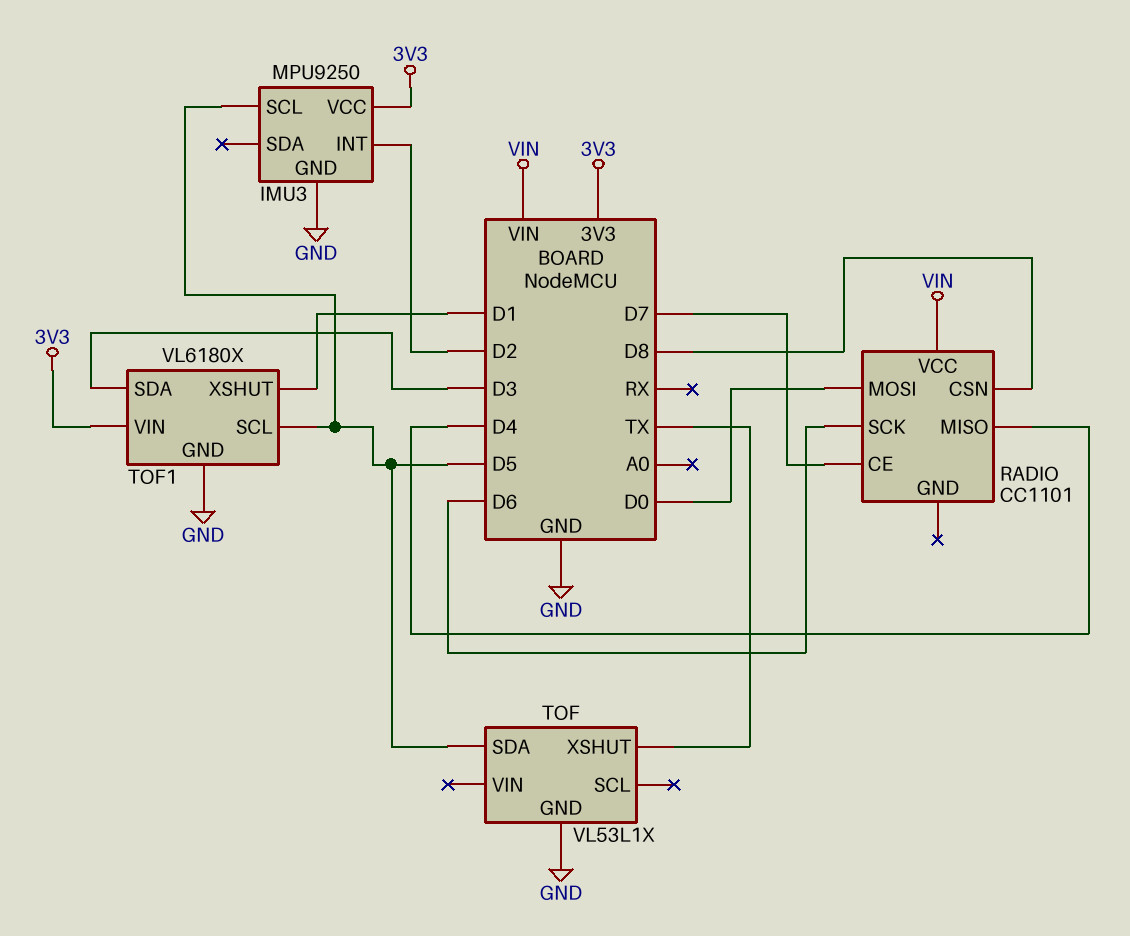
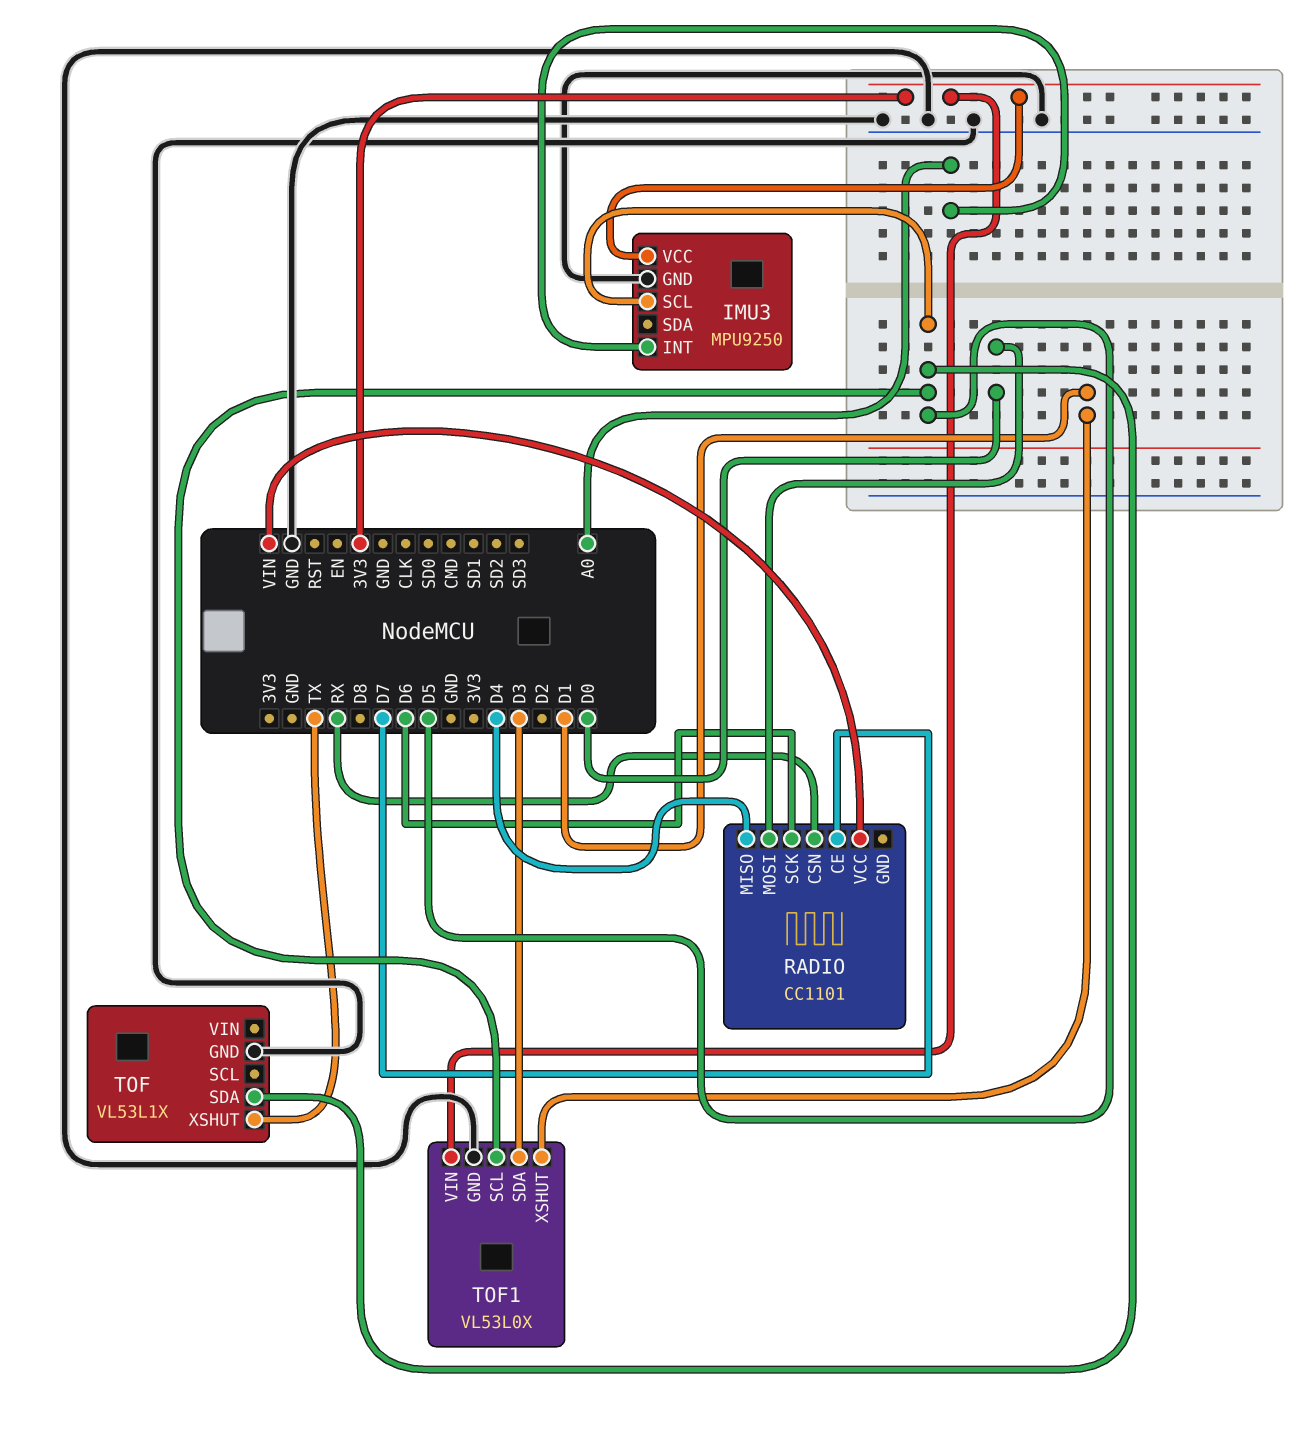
IMU3 pin INT: D2 -> A0
RADIO pin CSN: D8 -> RX
TOF1: VL6180X -> VL53L0X

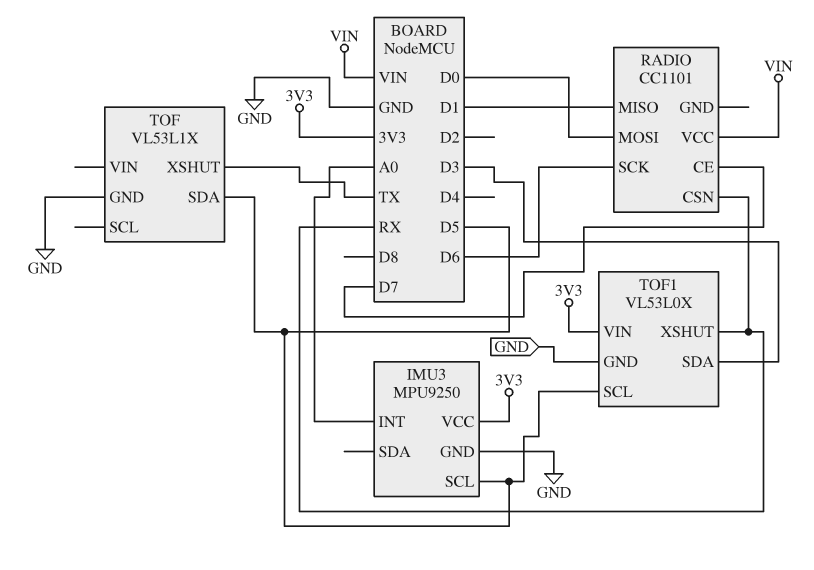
RADIO pin MISO: D4 -> D1
TOF1 pin XSHUT: D1 -> RX

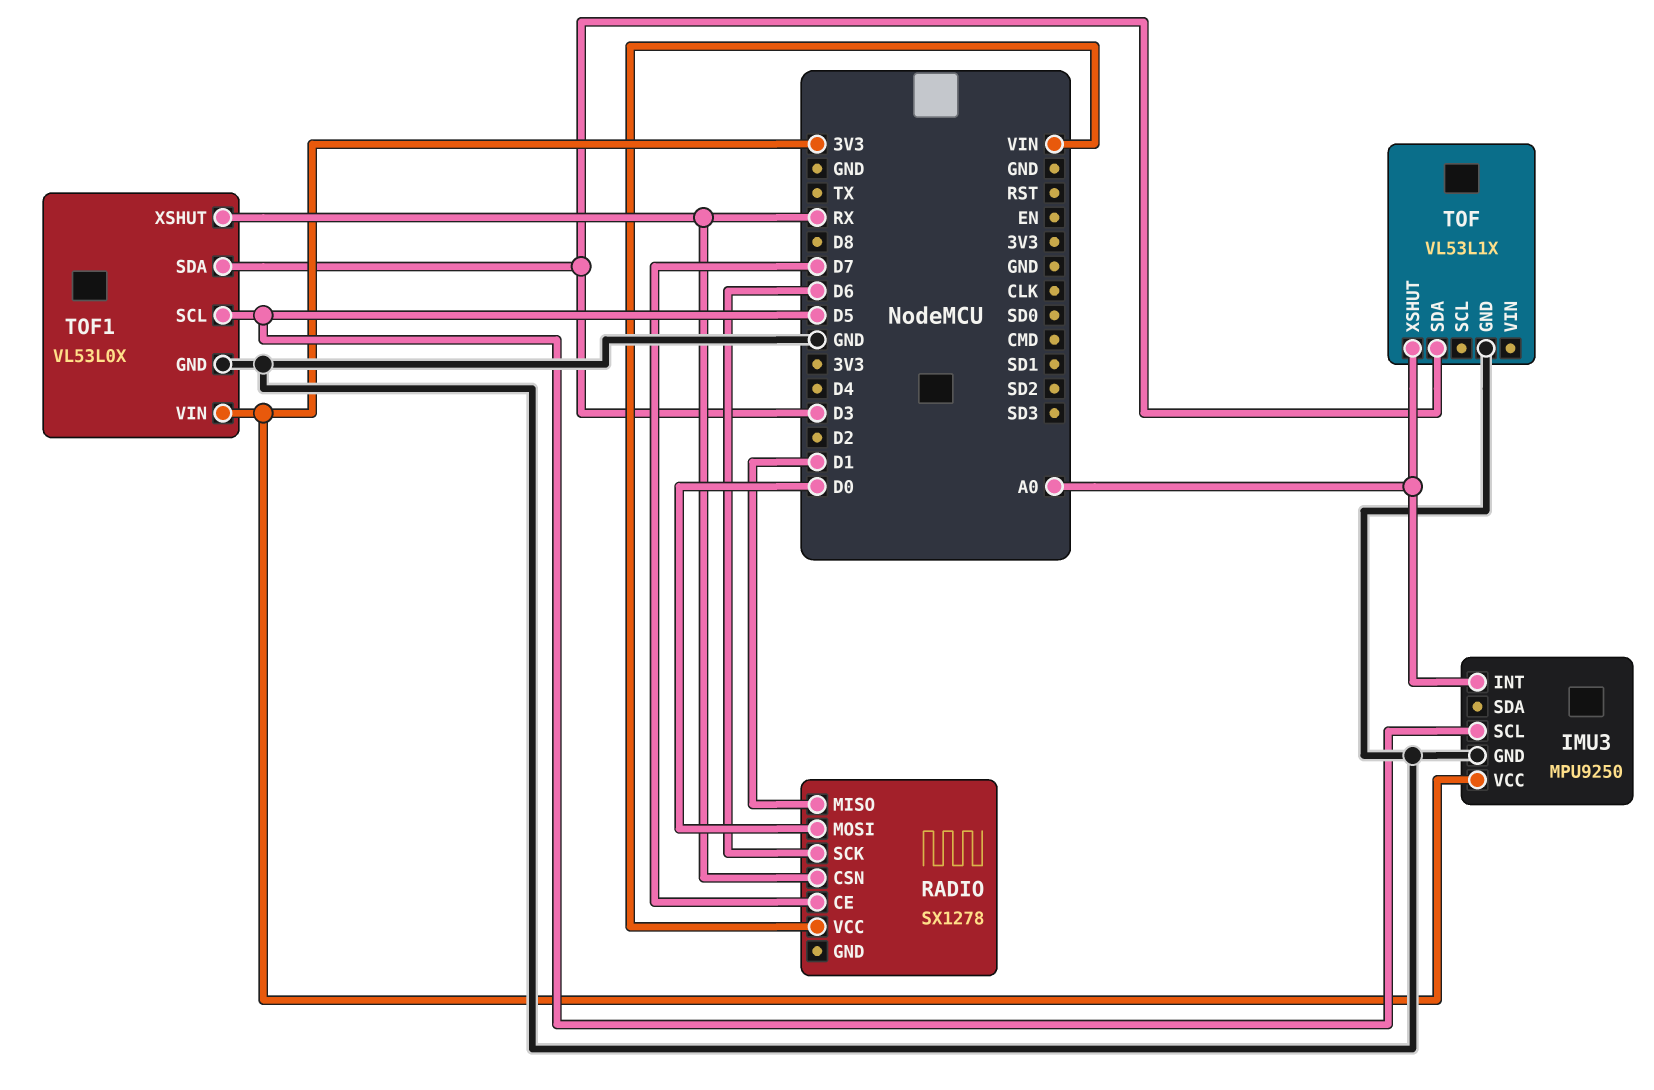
RADIO: CC1101 -> SX1278
TOF pin SDA: D5 -> D3
TOF pin XSHUT: TX -> A0

